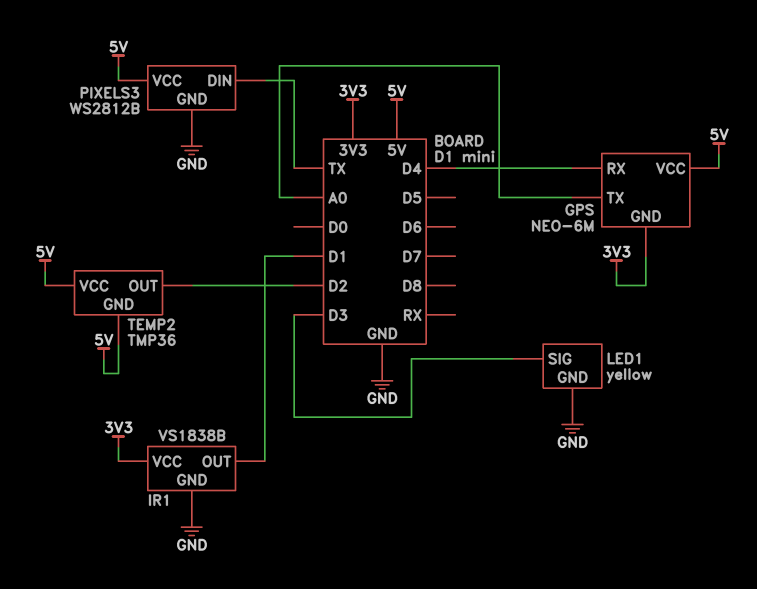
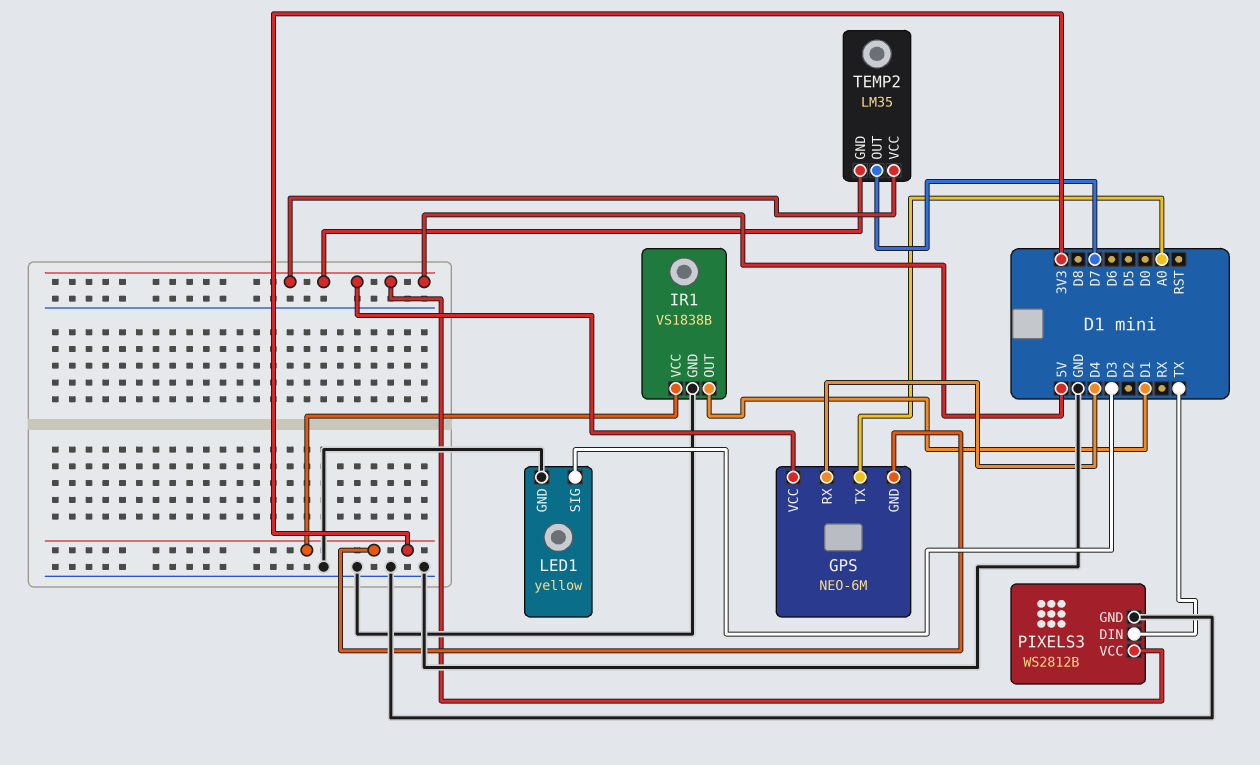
TEMP2: TMP36 -> LM35
TEMP2 pin OUT: D2 -> D7

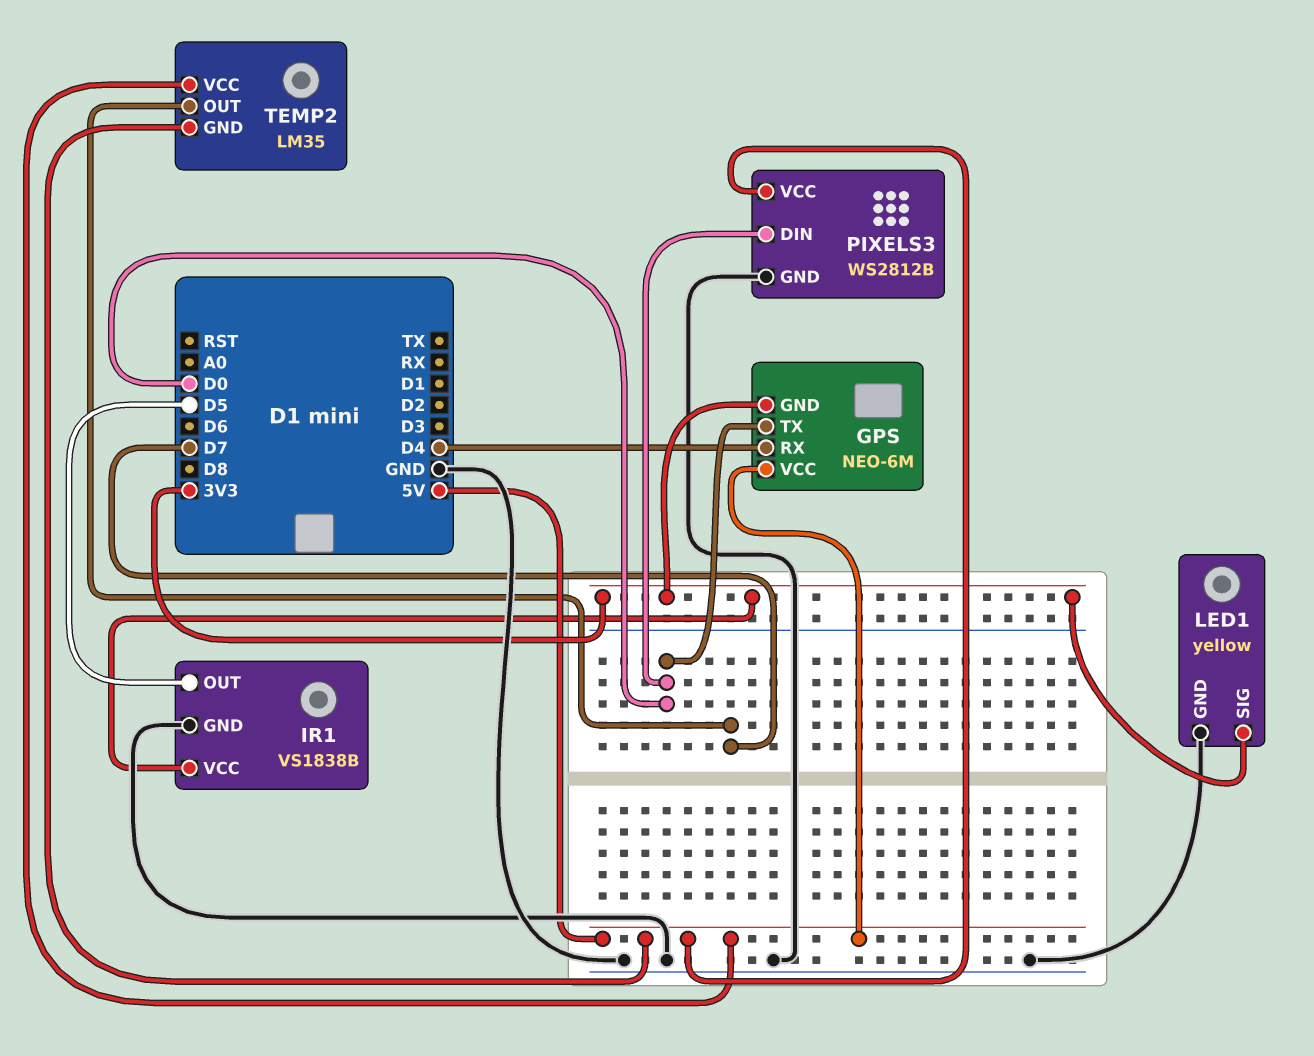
GPS pin TX: A0 -> D0
IR1 pin OUT: D1 -> D5
LED1 pin SIG: D3 -> 3V3
PIXELS3 pin DIN: TX -> D0

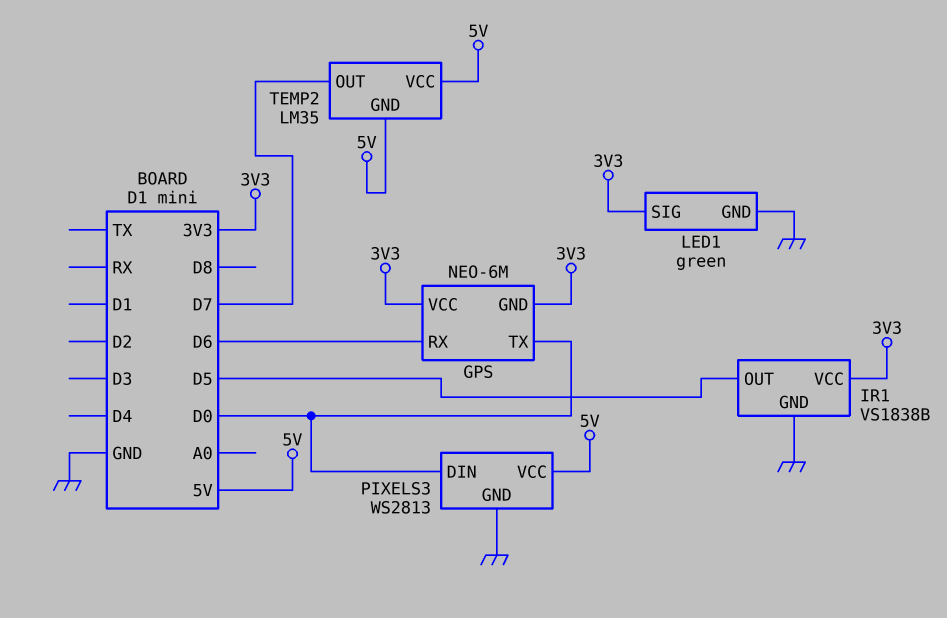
GPS pin RX: D4 -> D6
GPS pin VCC: 5V -> 3V3
LED1: yellow -> green
PIXELS3: WS2812B -> WS2813

